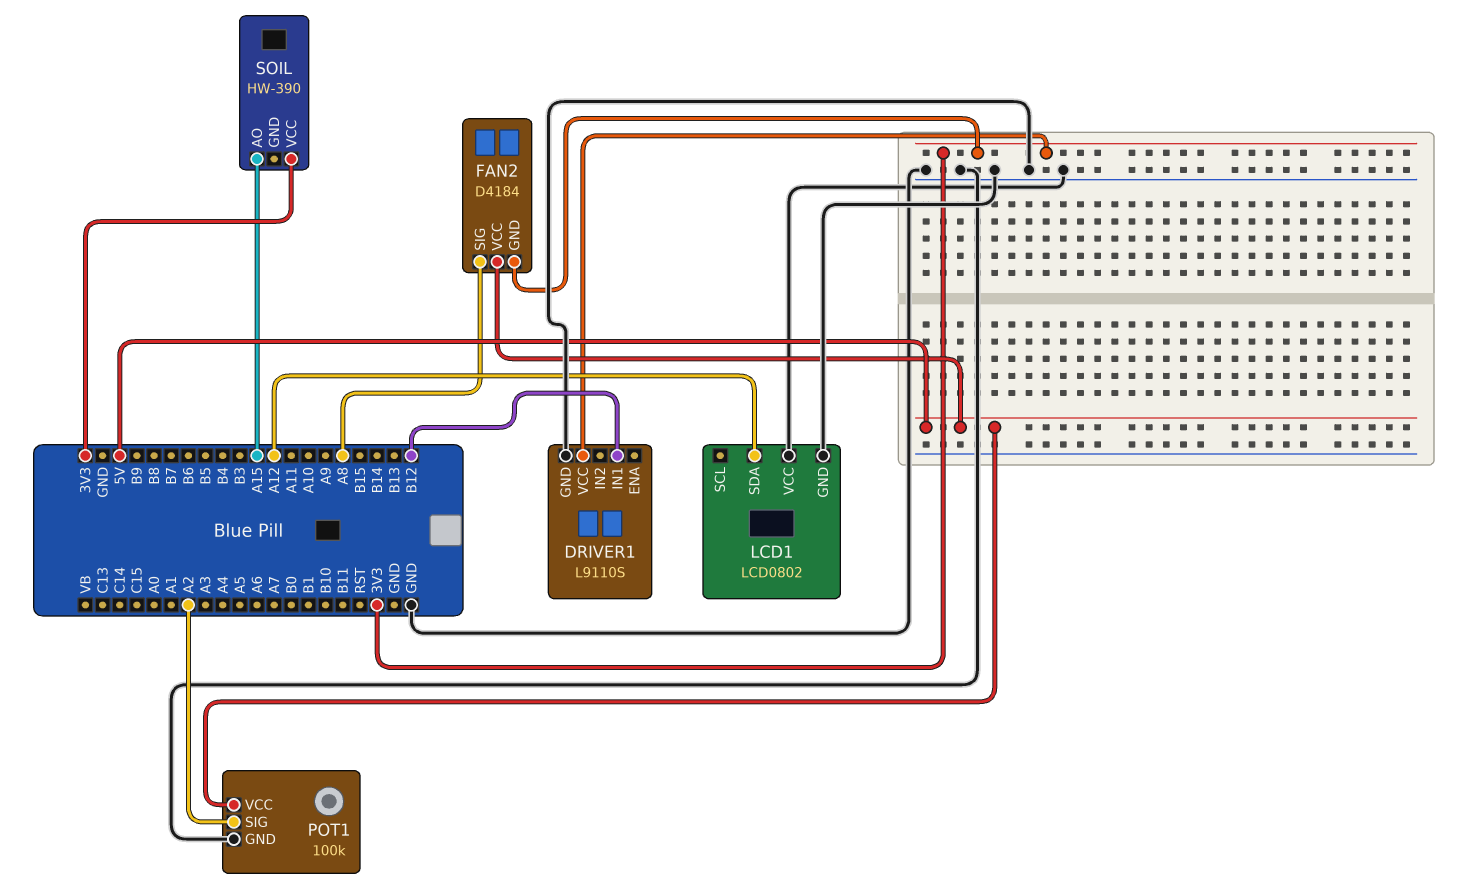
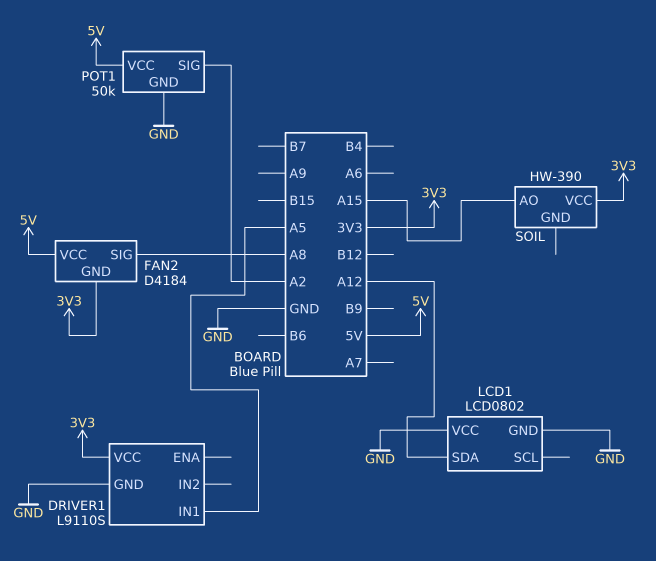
DRIVER1 pin IN1: B12 -> A5
POT1: 100k -> 50k

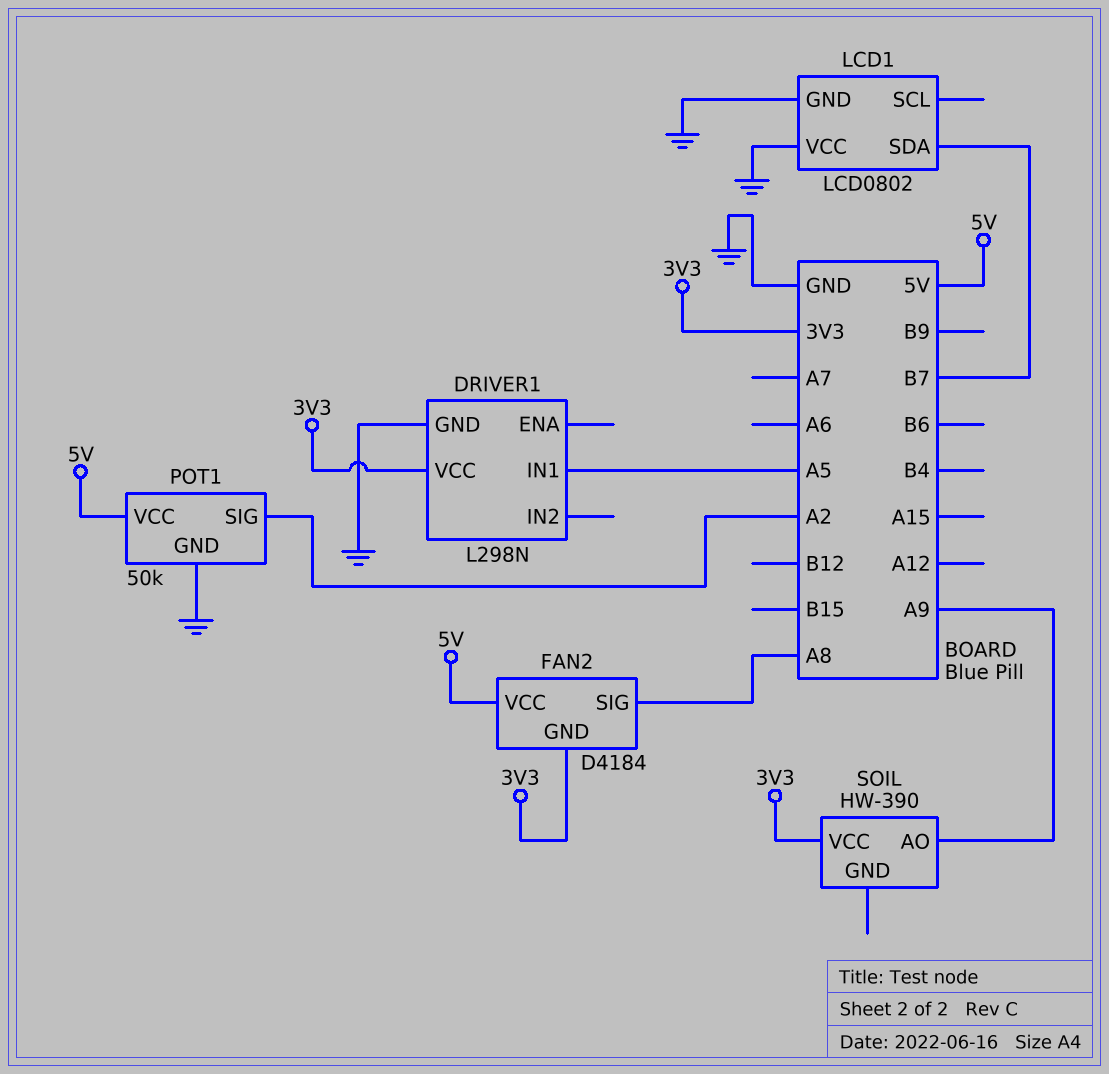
DRIVER1: L9110S -> L298N
LCD1 pin SDA: A12 -> B7
SOIL pin AO: A15 -> A9

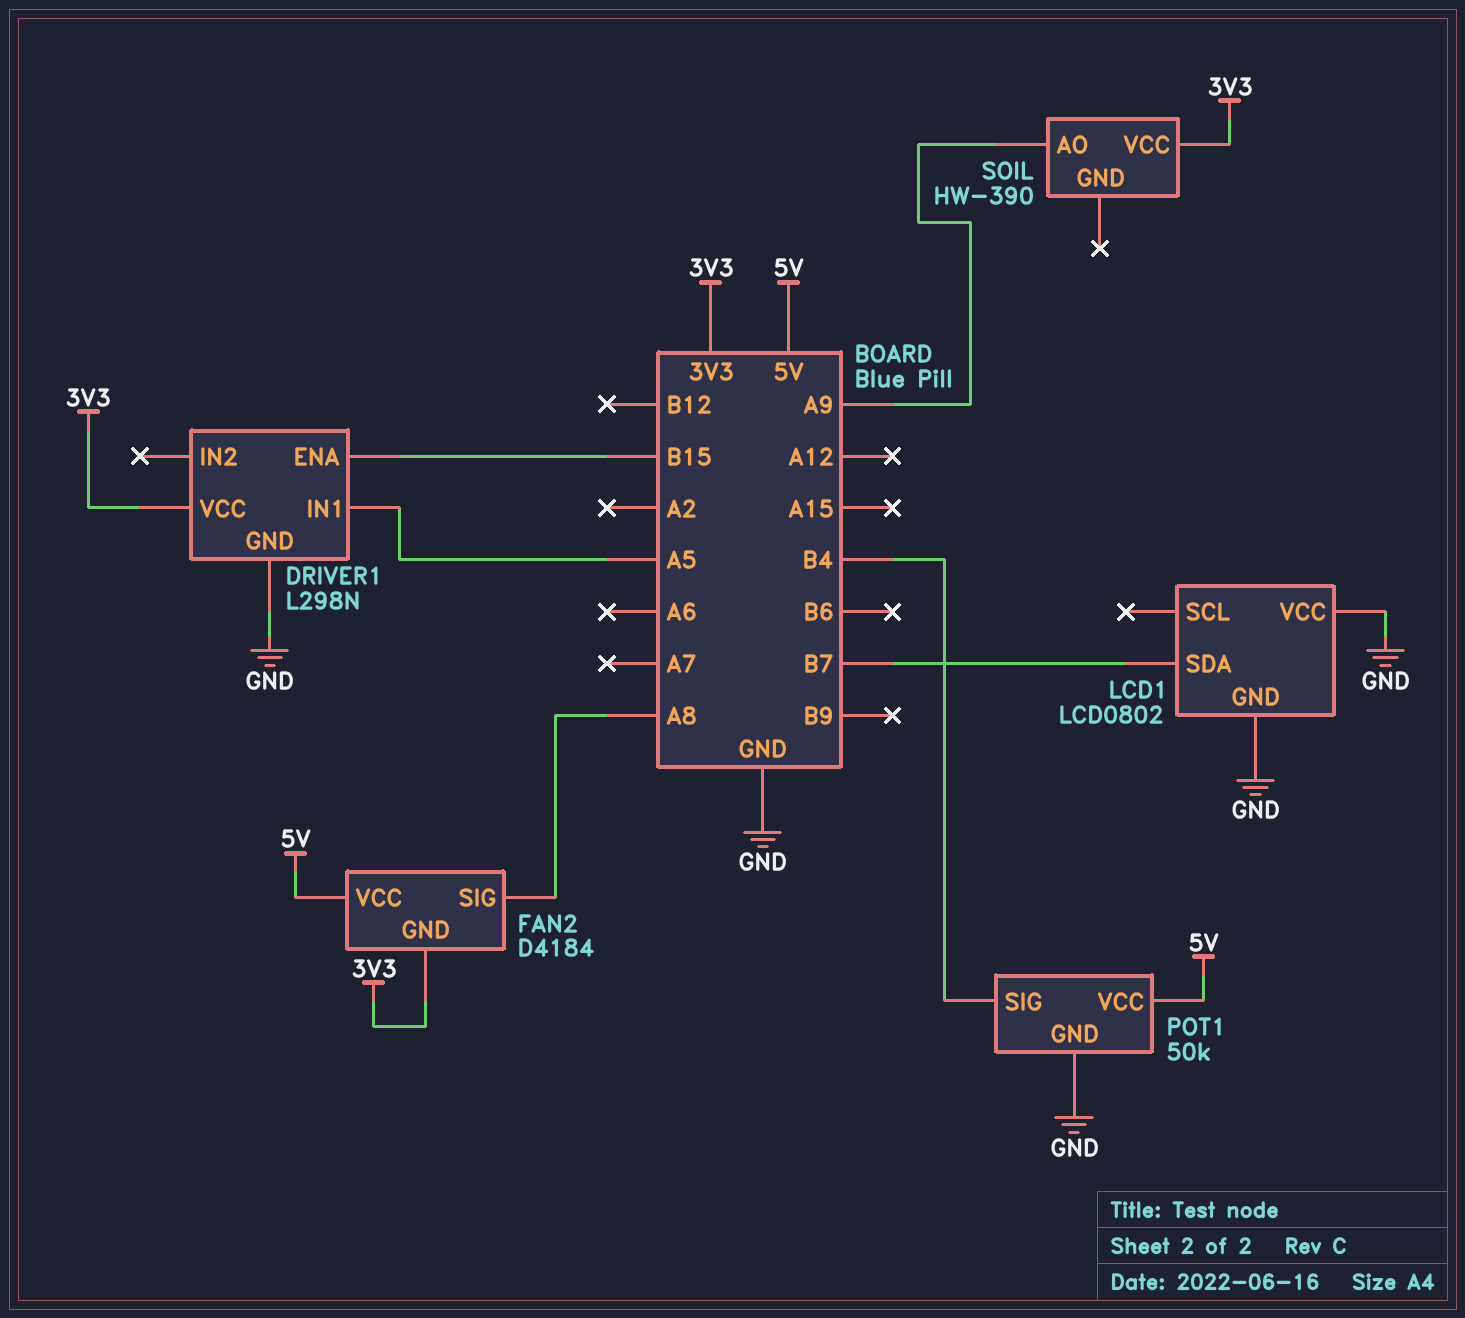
DRIVER1 pin ENA: none -> B15
POT1 pin SIG: A2 -> B4

